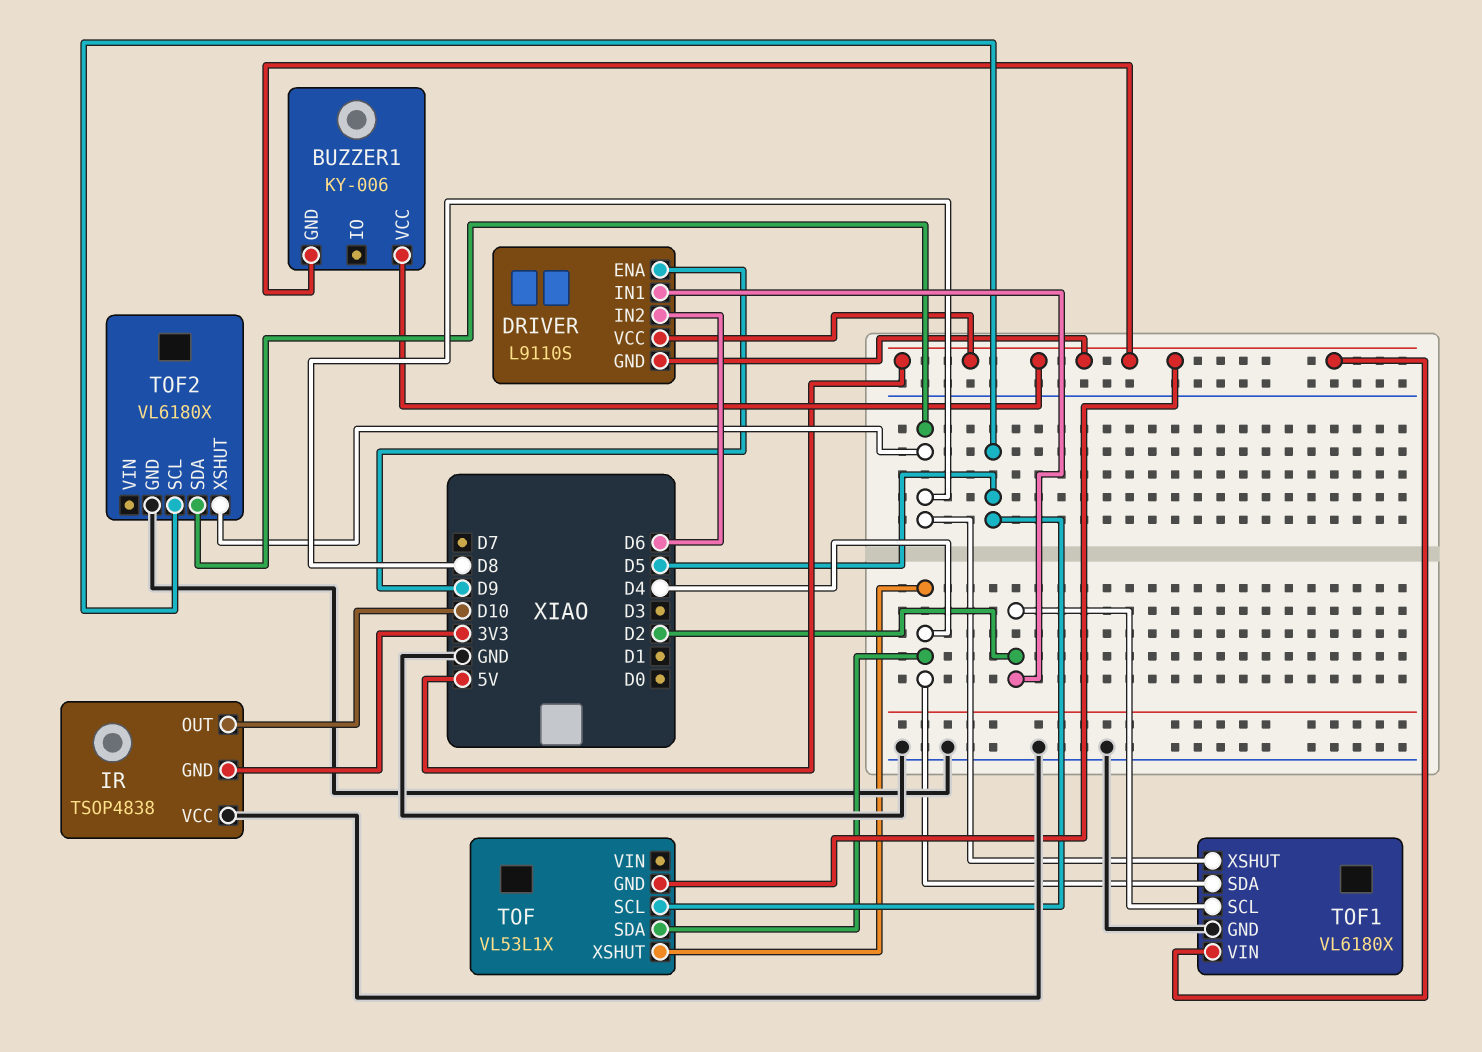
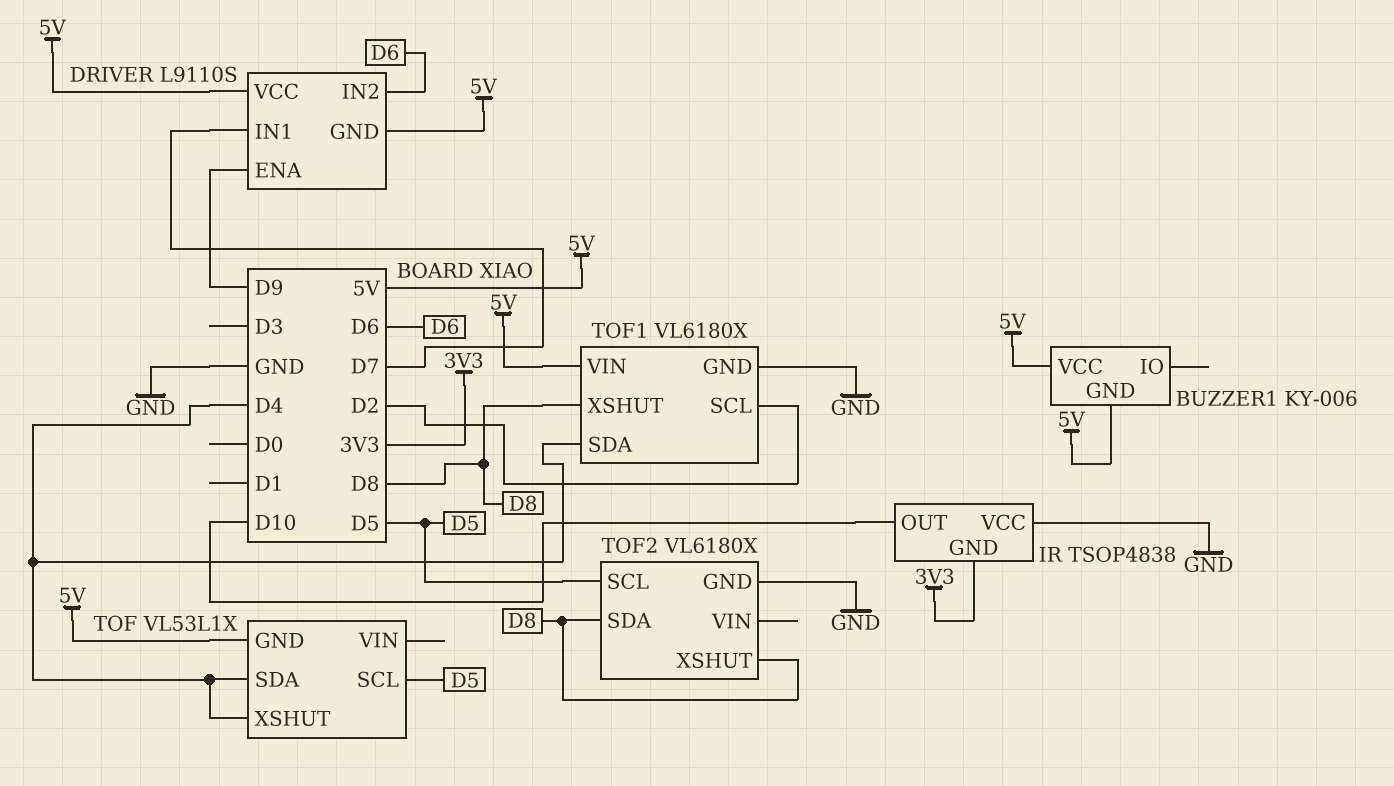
DRIVER pin IN1: D2 -> D7

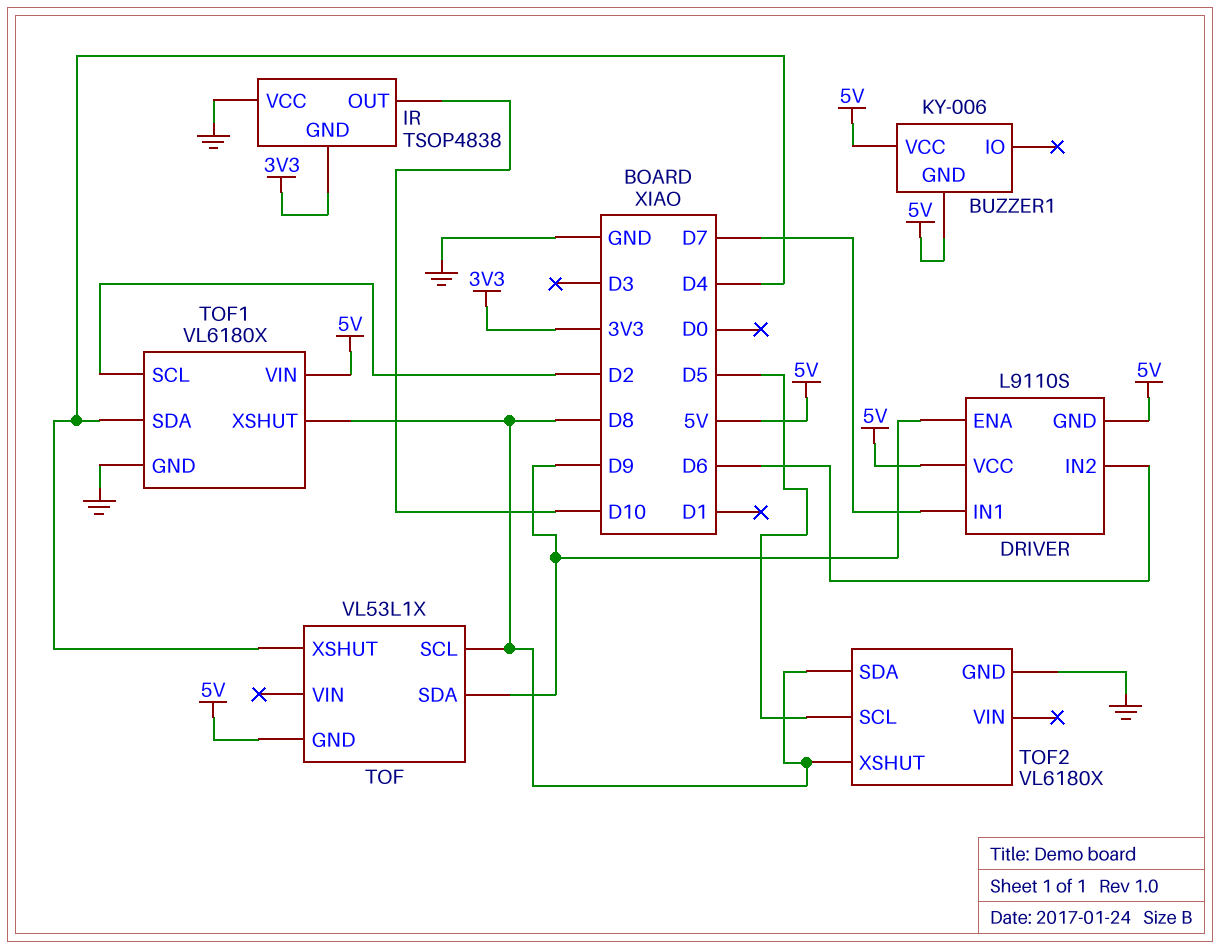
TOF pin SCL: D5 -> D8
TOF pin SDA: D4 -> D9

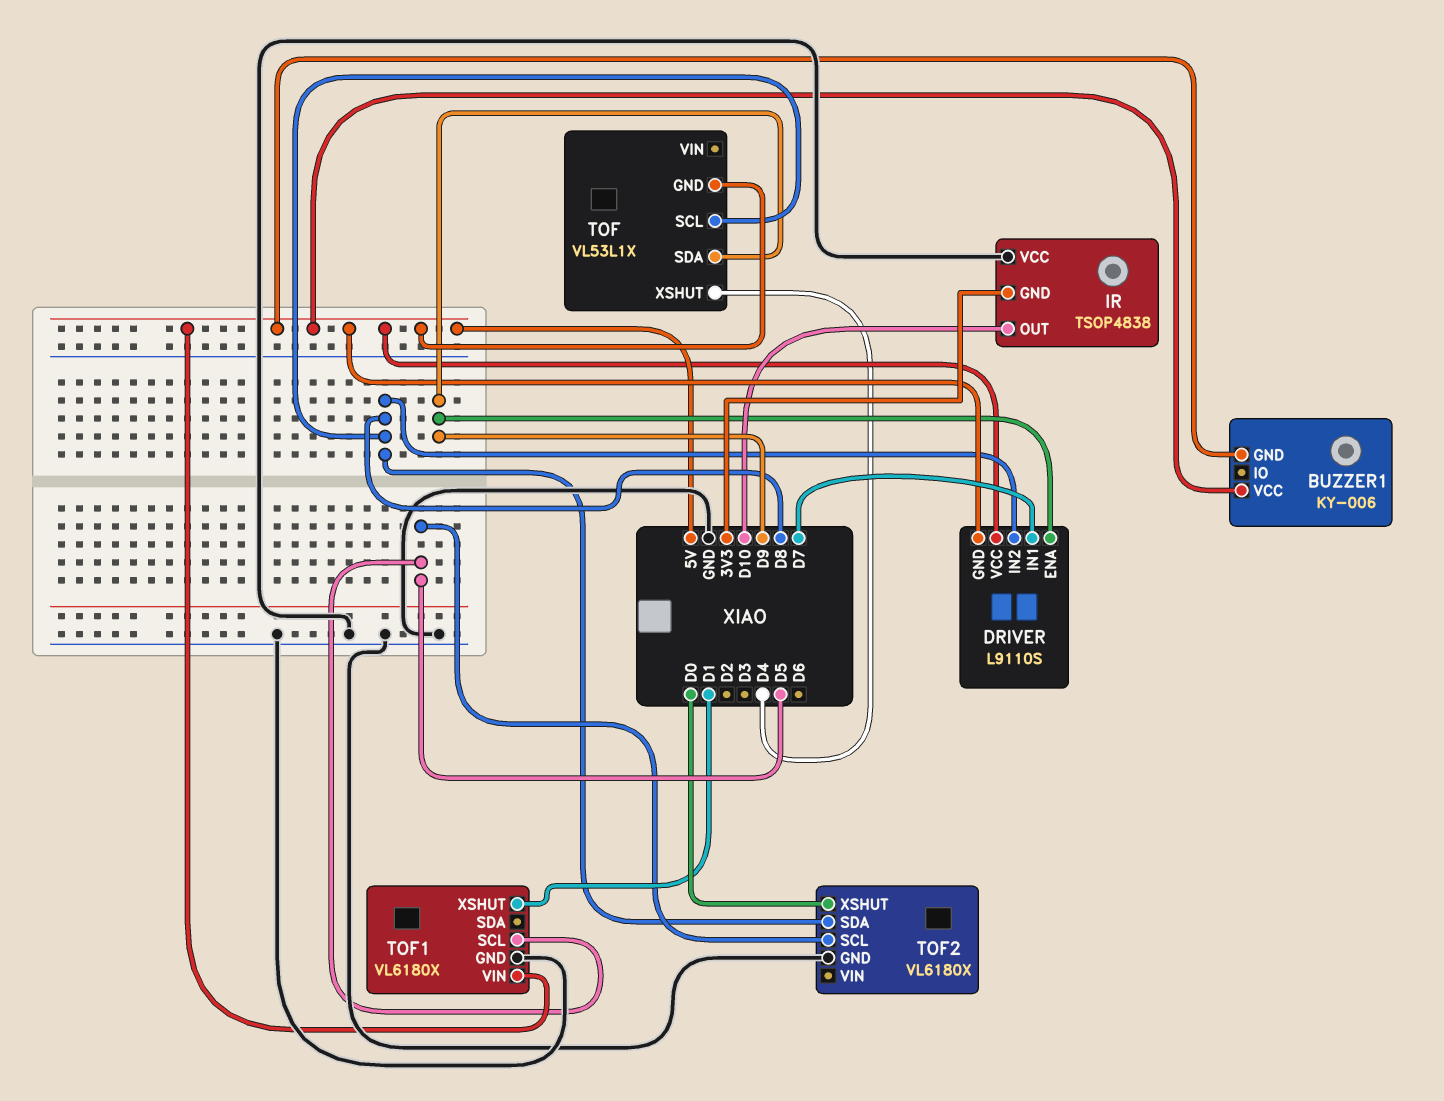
DRIVER pin IN2: D6 -> D8
TOF1 pin SCL: D2 -> D5
TOF1 pin SDA: D4 -> none
TOF1 pin XSHUT: D8 -> D1
TOF2 pin XSHUT: D8 -> D0

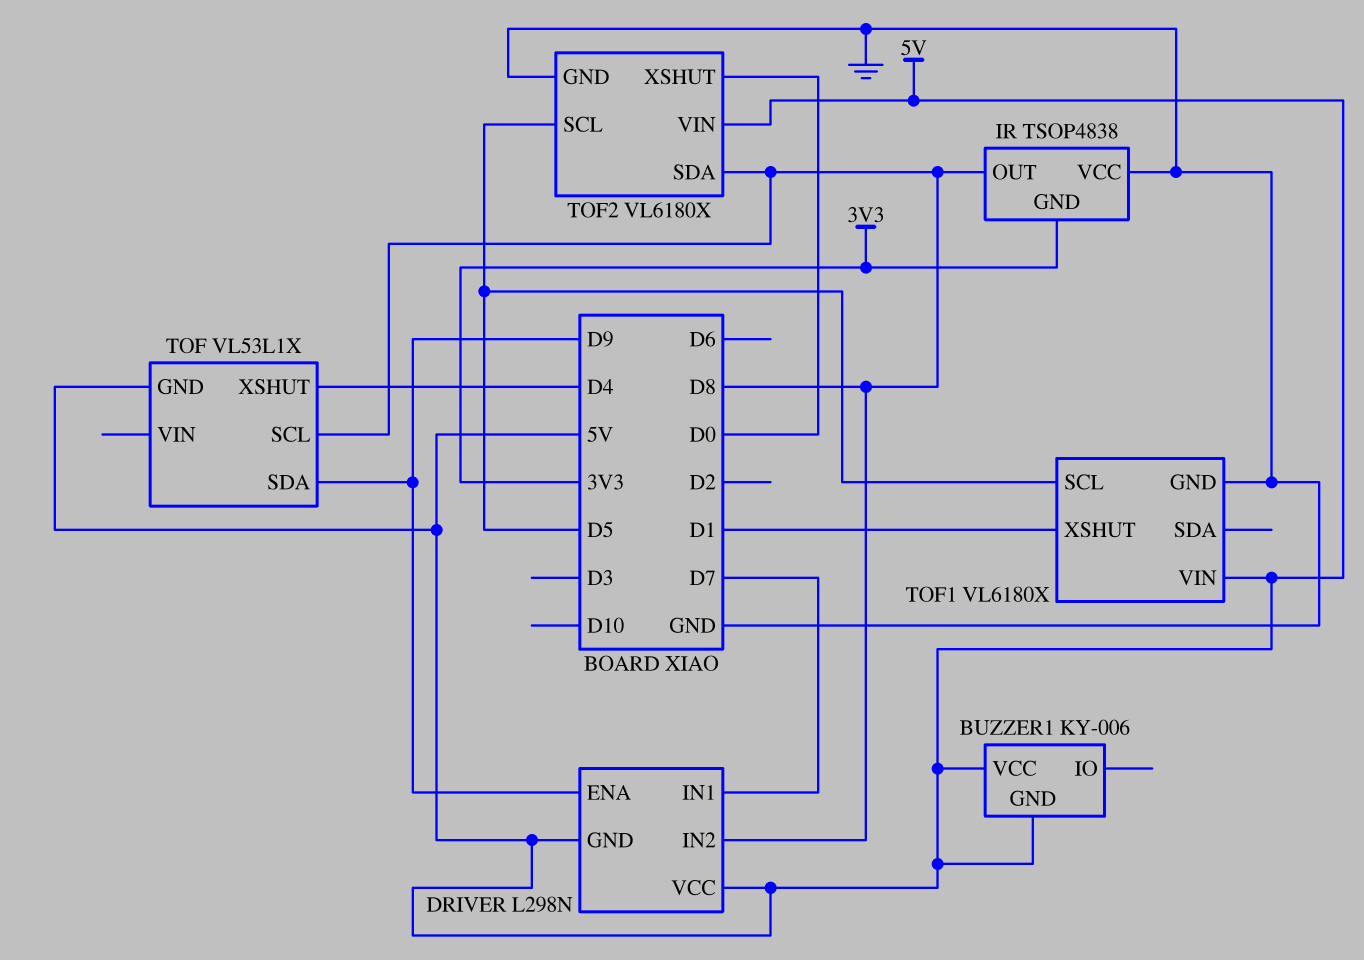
DRIVER: L9110S -> L298N
IR pin OUT: D10 -> D8
TOF2 pin VIN: none -> 5V

